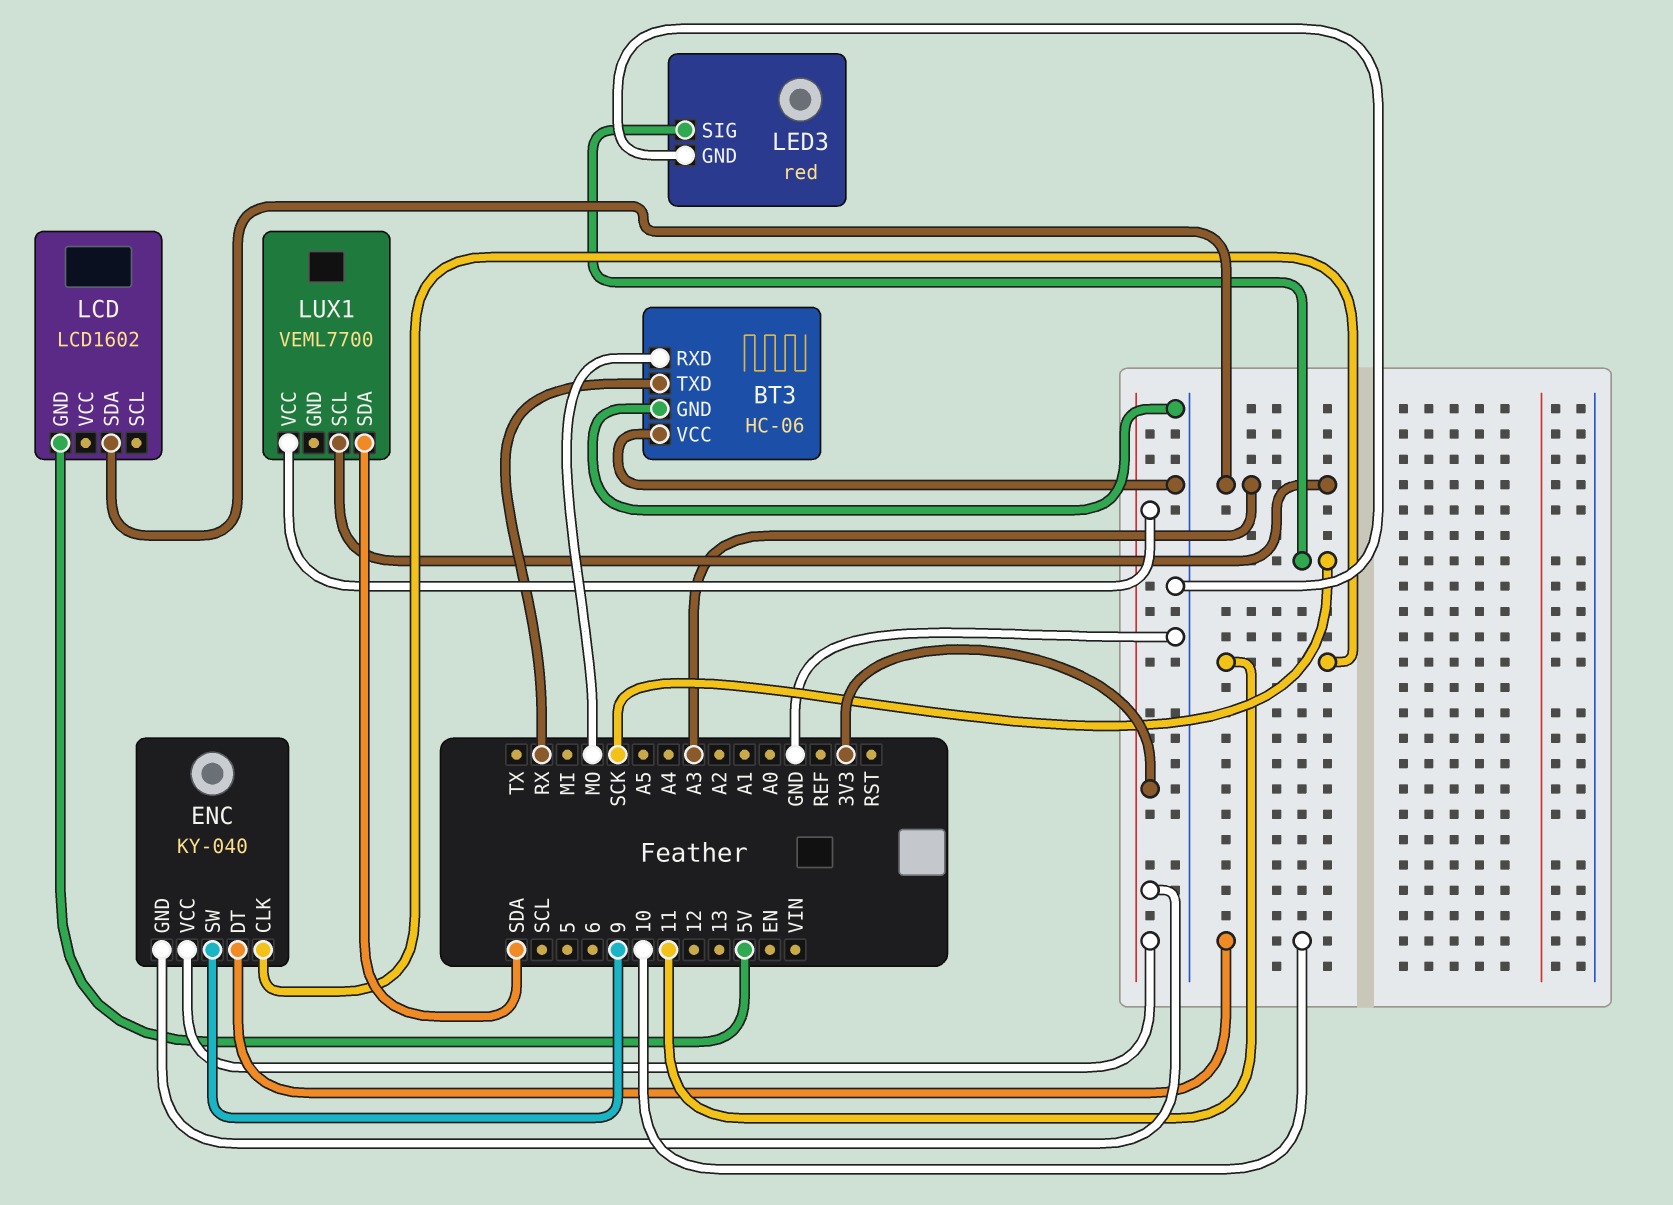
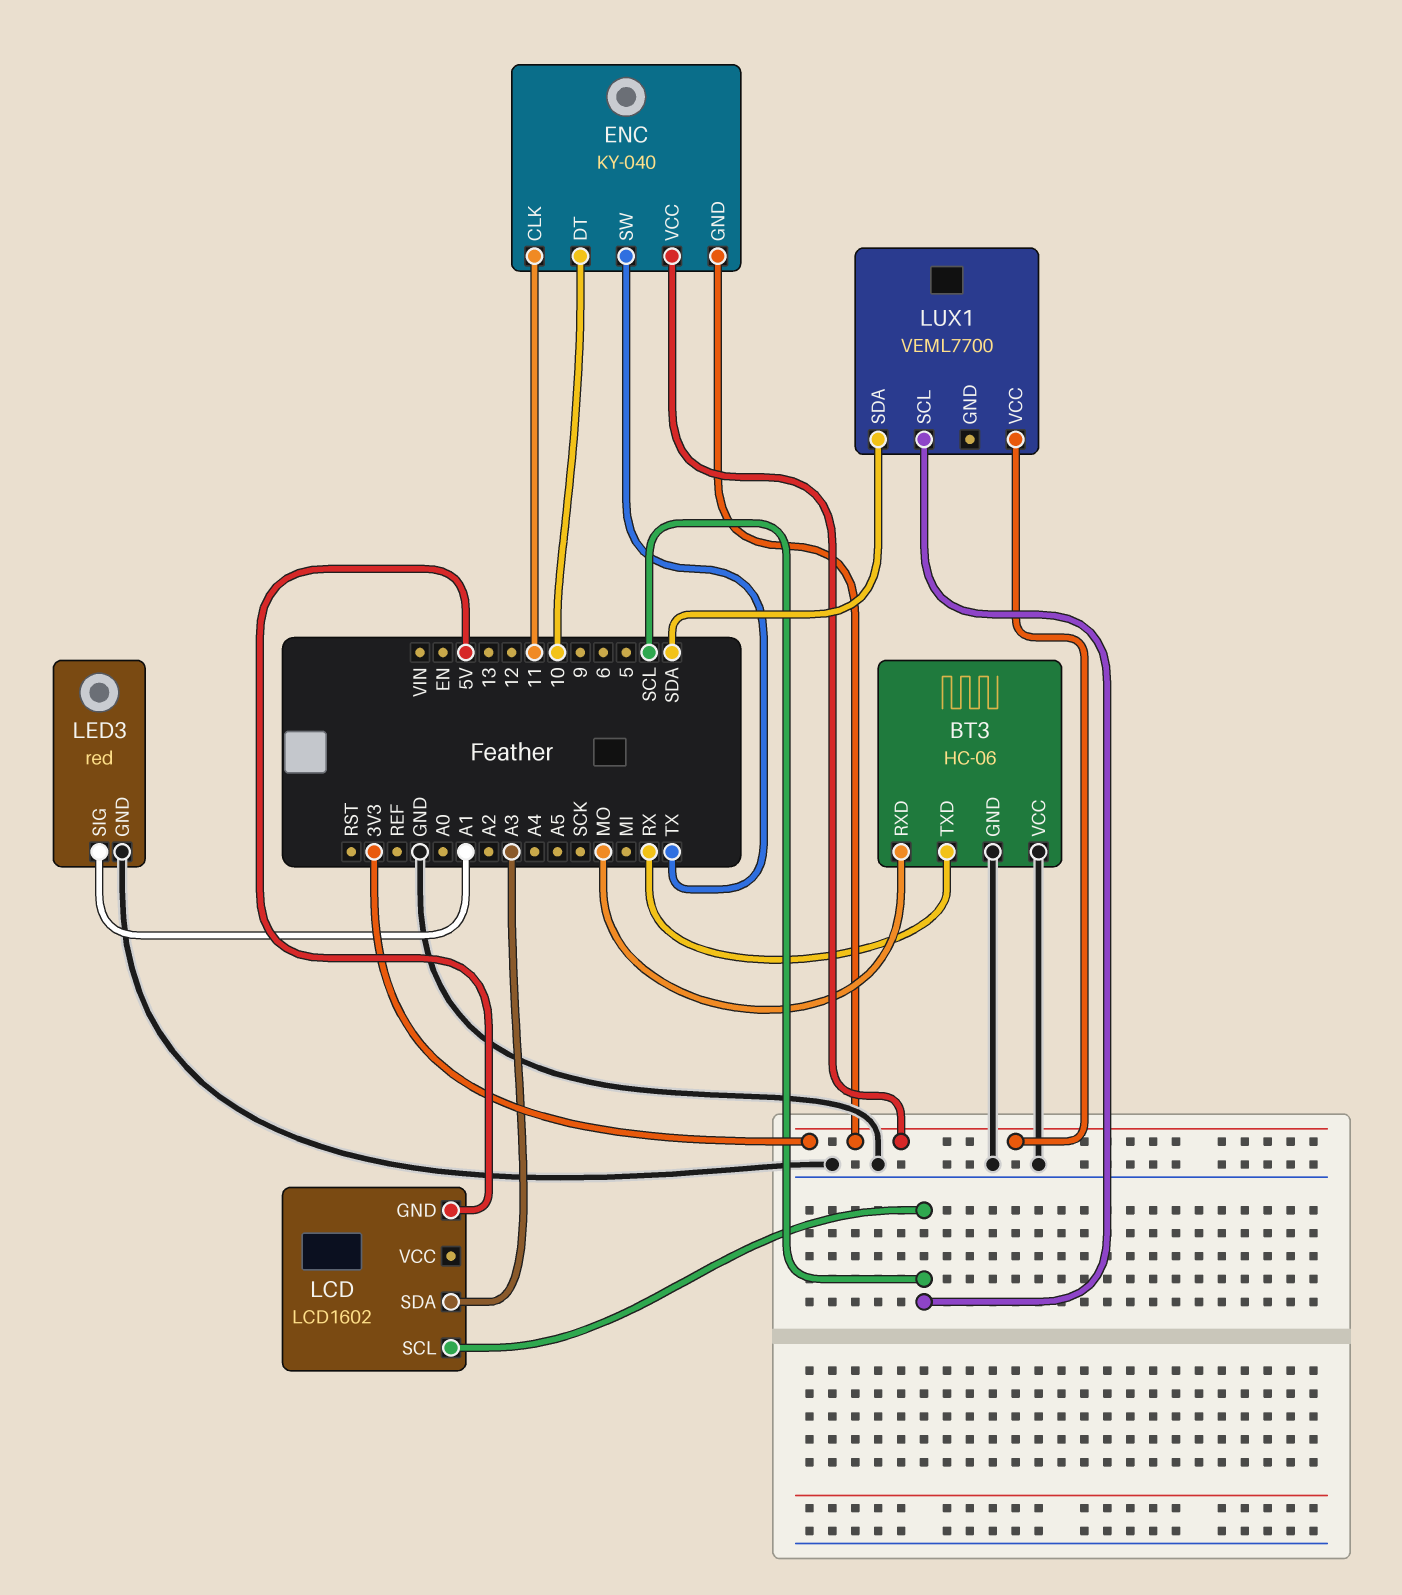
ENC pin SW: 9 -> TX
LCD pin SCL: none -> SCL
LED3 pin SIG: SCK -> A1
LUX1 pin SCL: A3 -> SCL

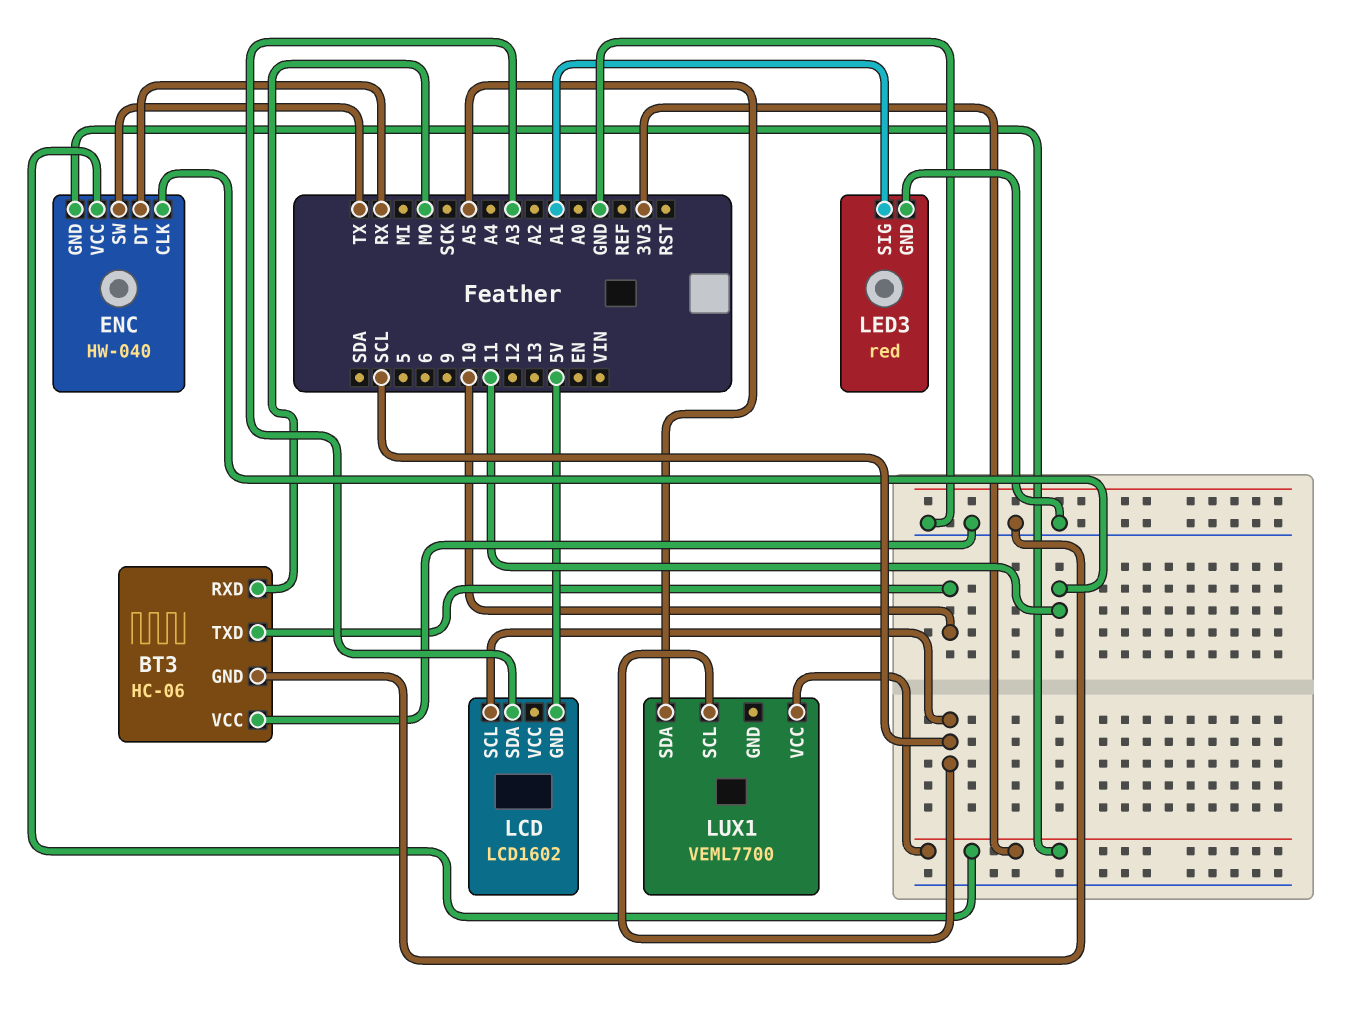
BT3 pin TXD: RX -> 10
ENC: KY-040 -> HW-040
ENC pin DT: 10 -> RX
LUX1 pin SDA: SDA -> A5

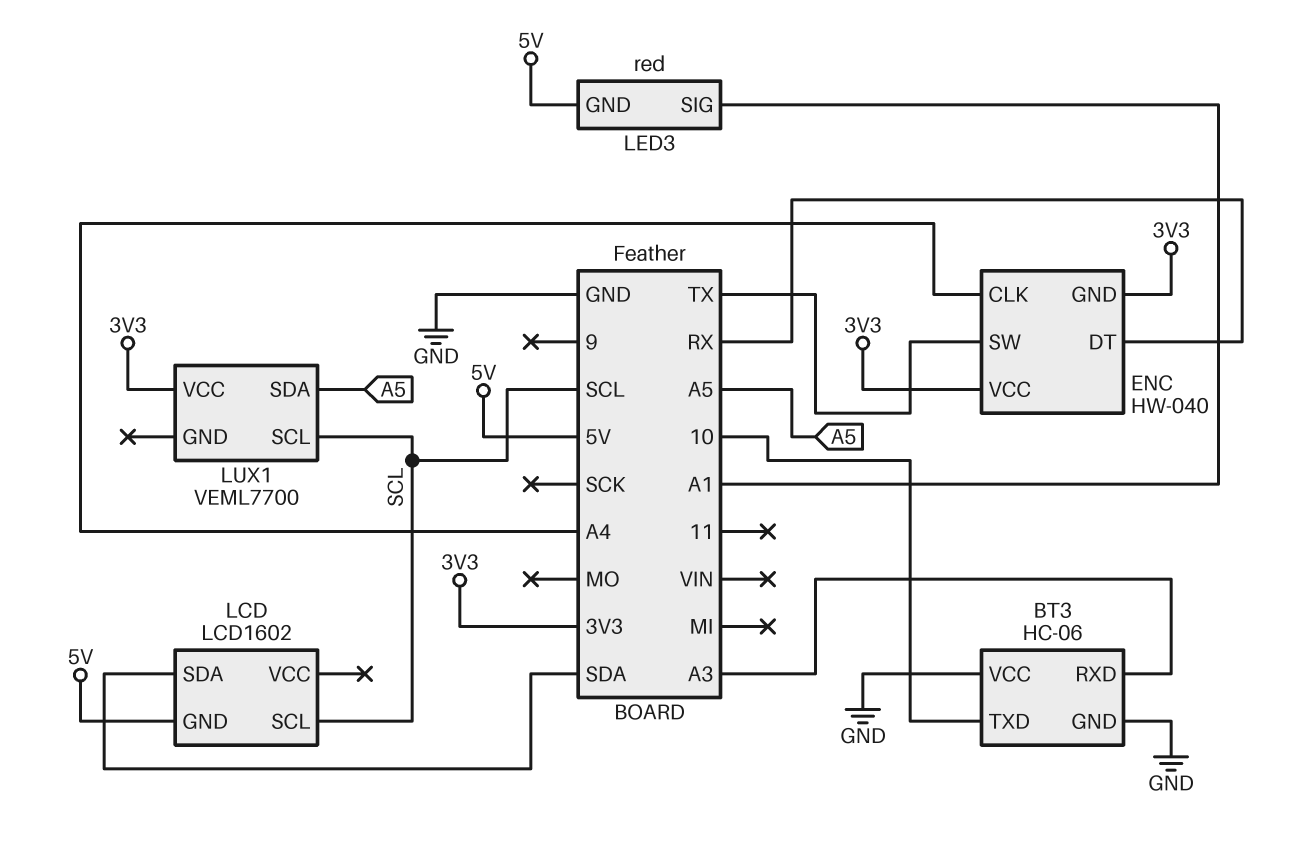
BT3 pin RXD: MO -> A3
ENC pin CLK: 11 -> A4
LCD pin SDA: A3 -> SDA
LED3 pin GND: GND -> 5V

